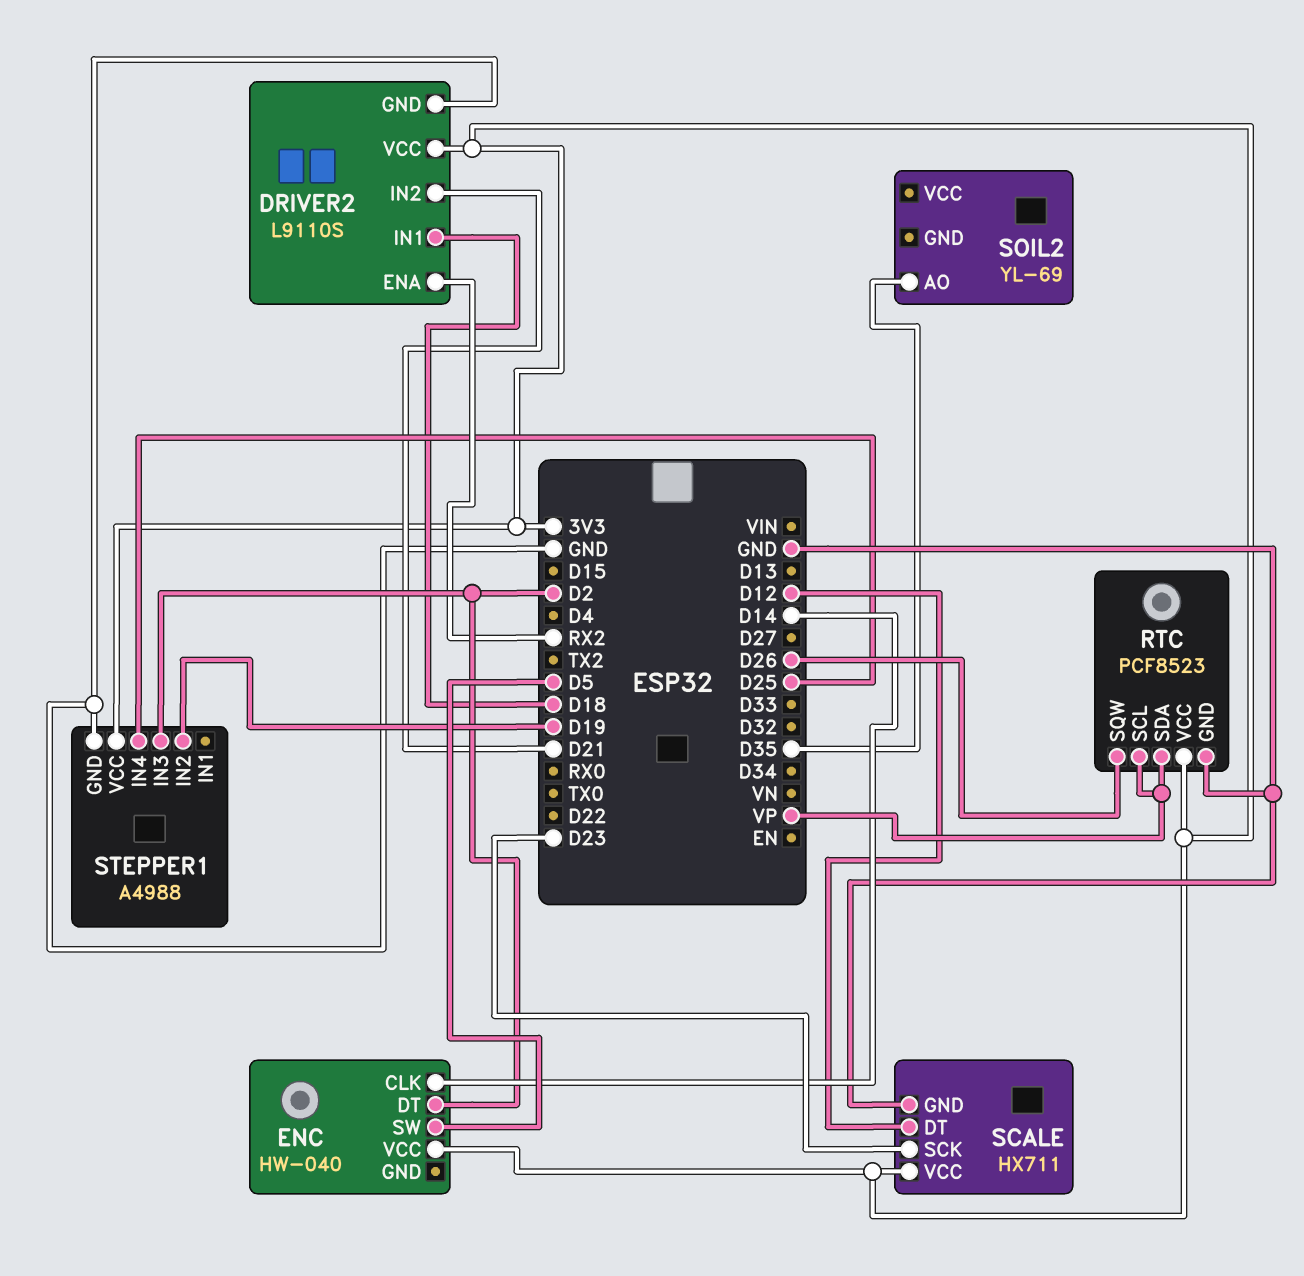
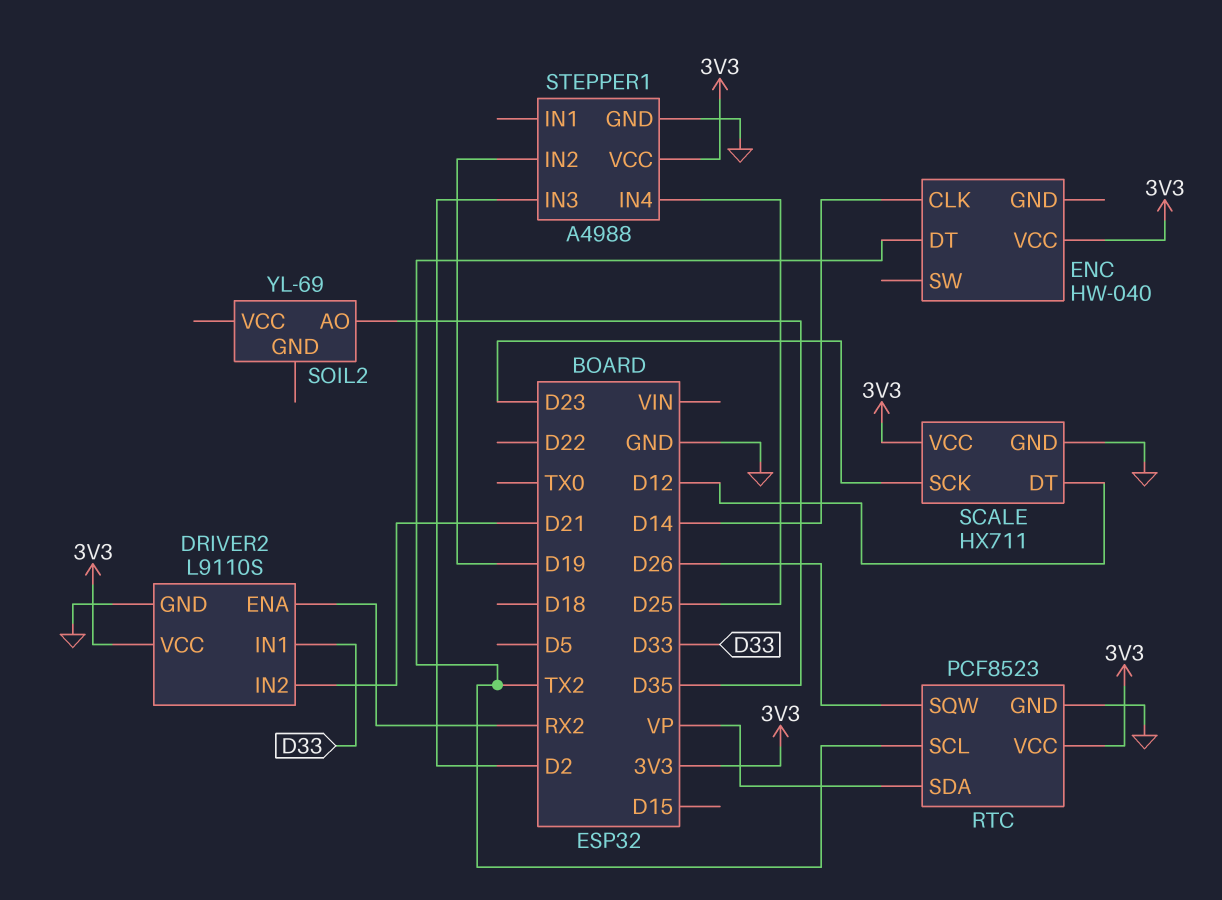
DRIVER2 pin IN1: D18 -> D33
ENC pin DT: D2 -> TX2
ENC pin SW: D5 -> none
RTC pin SCL: VP -> TX2

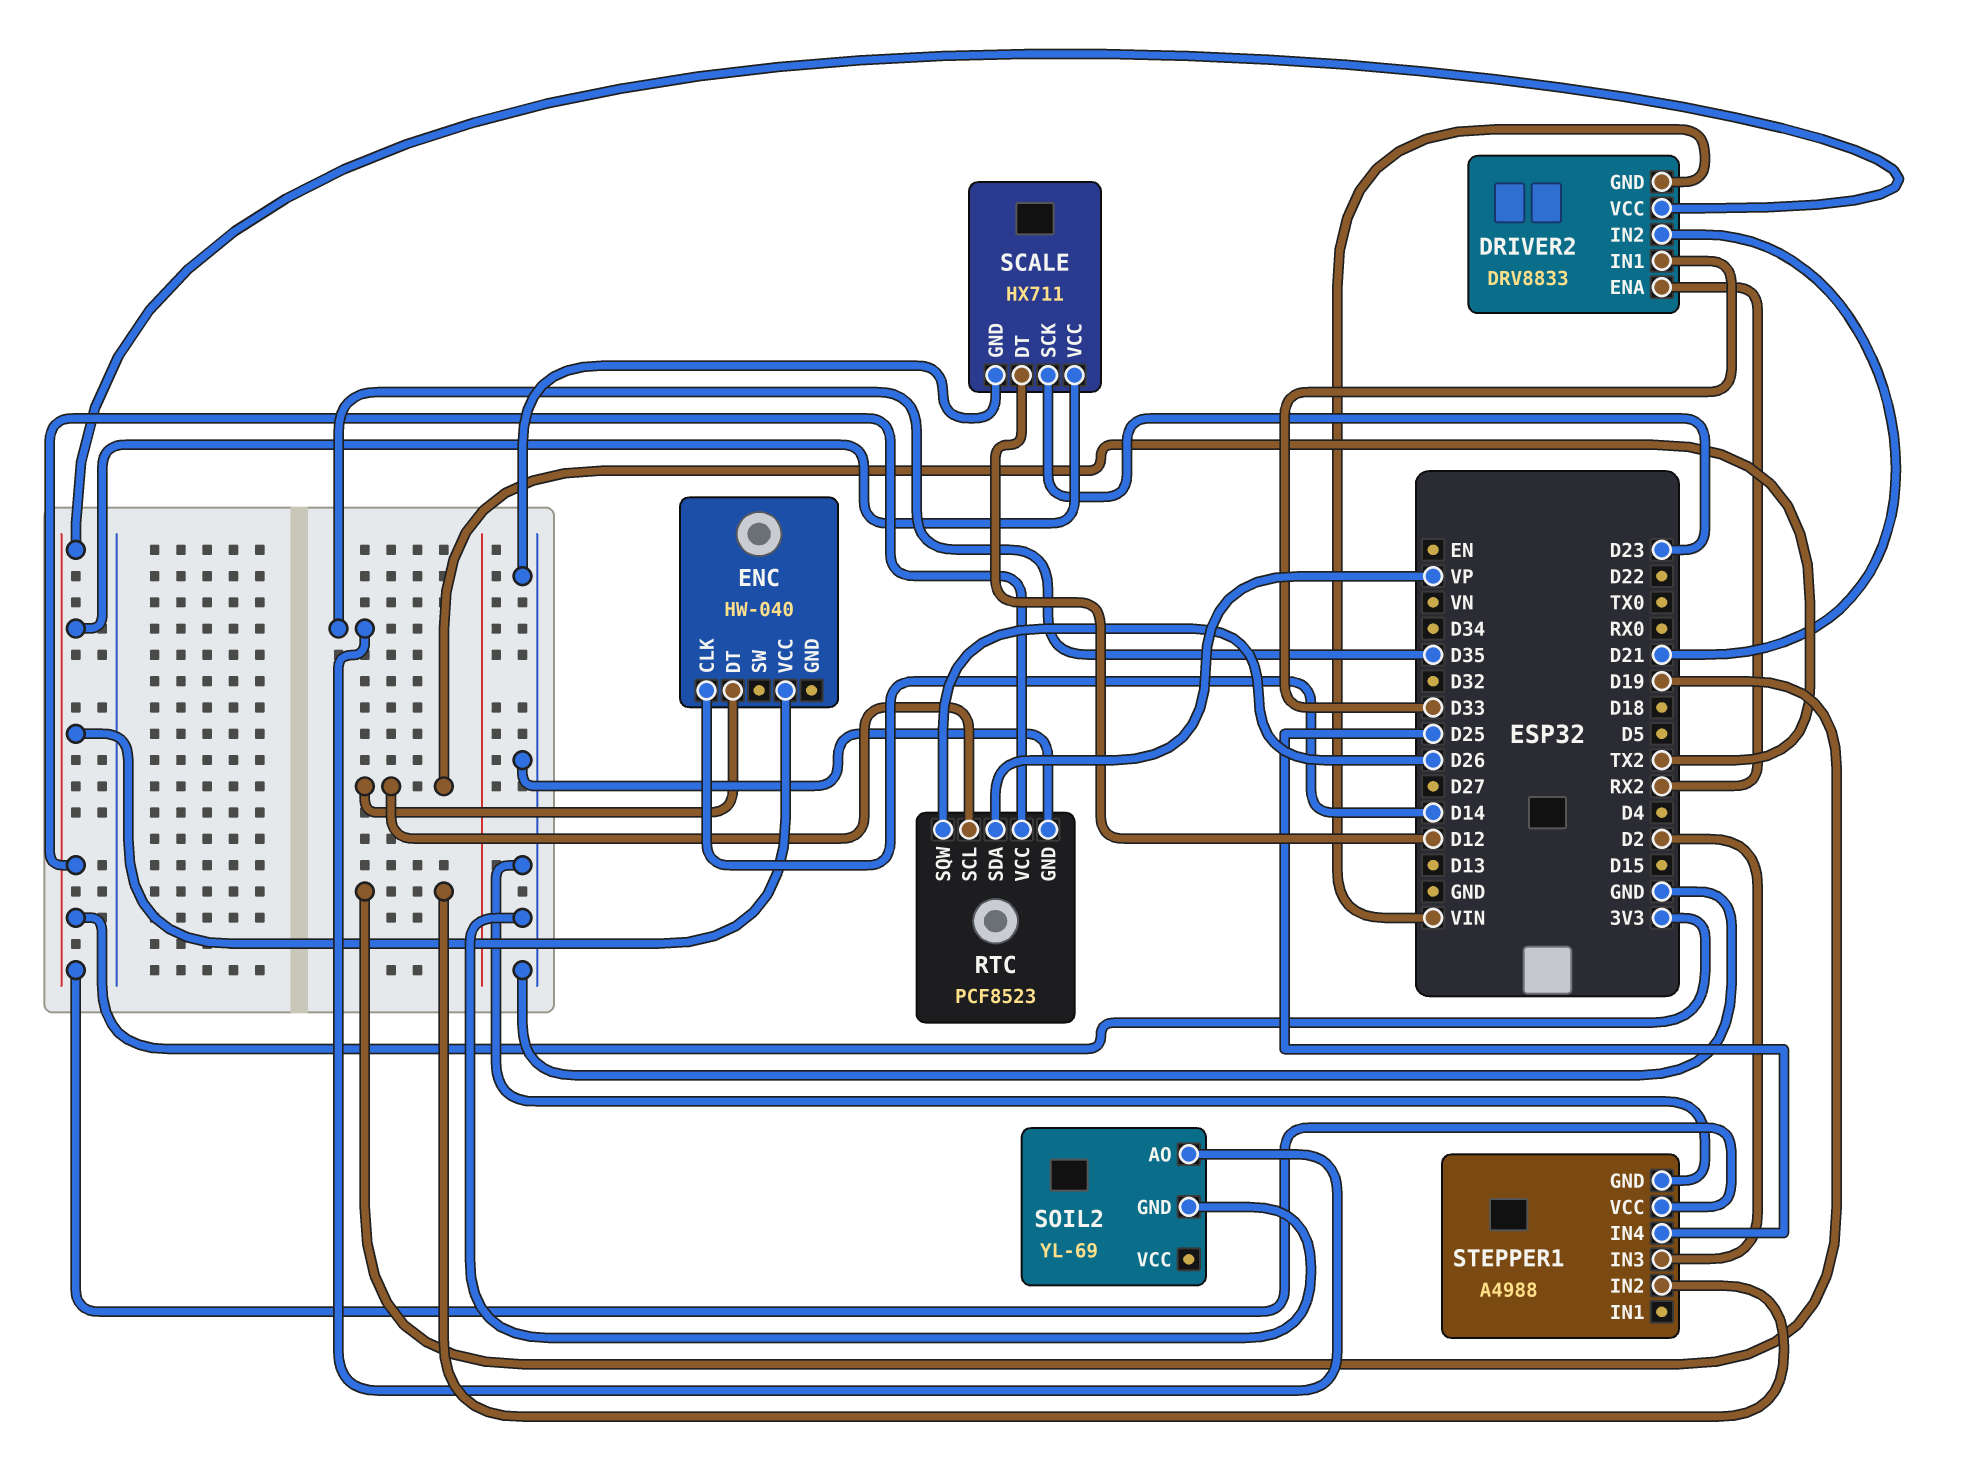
DRIVER2: L9110S -> DRV8833
DRIVER2 pin GND: GND -> VIN
SOIL2 pin GND: none -> GND

